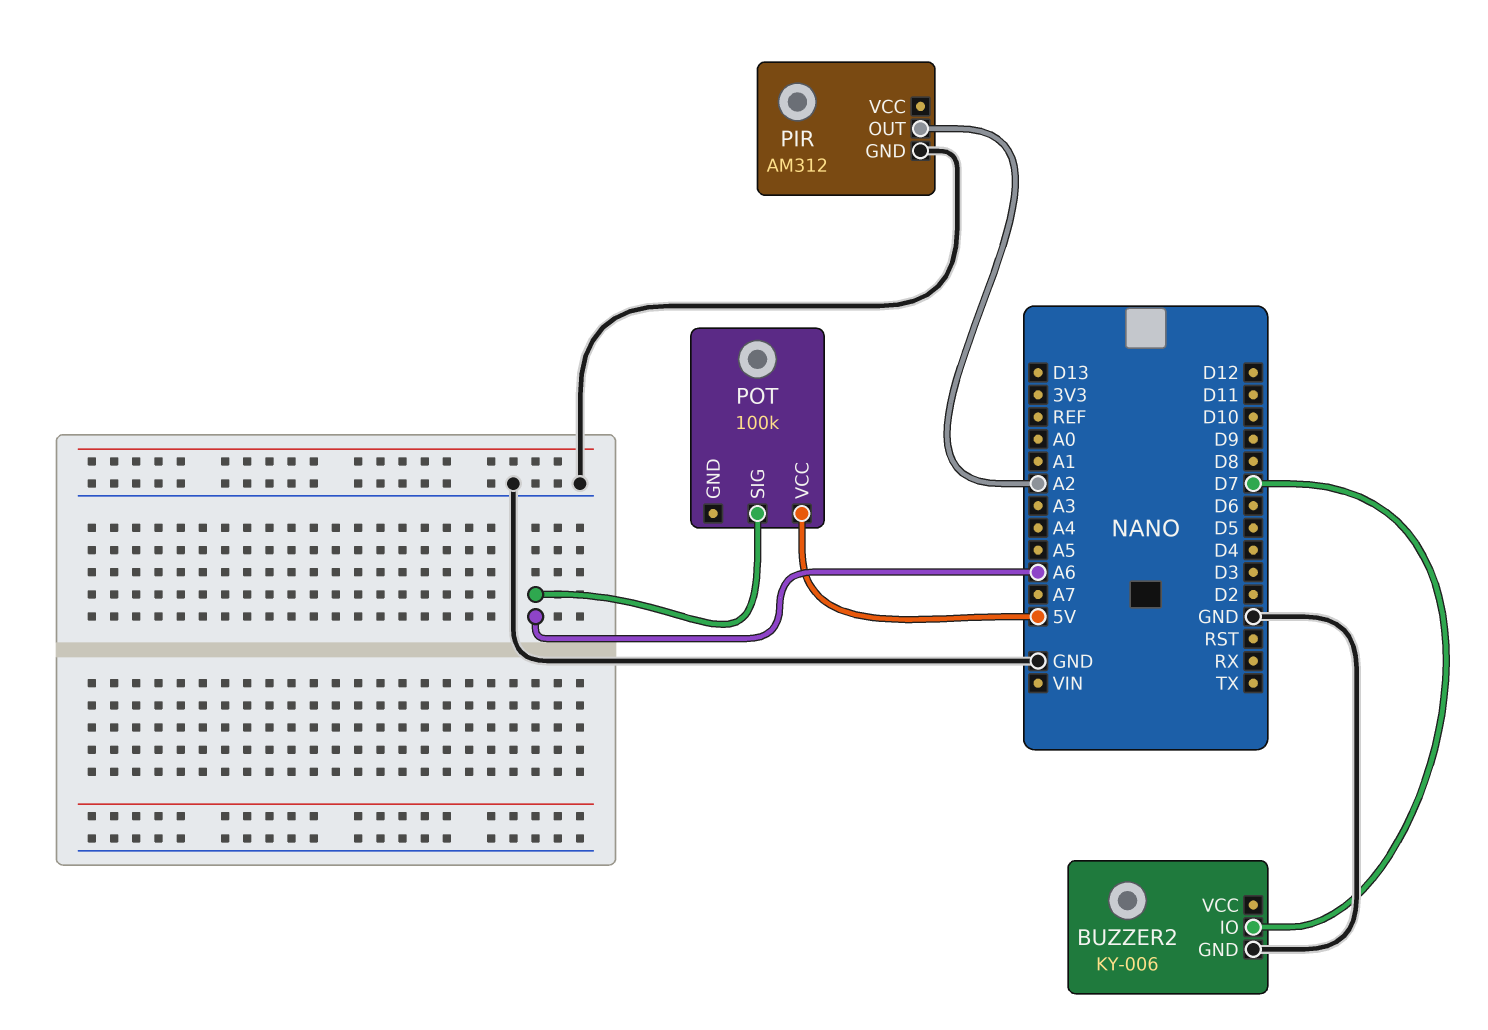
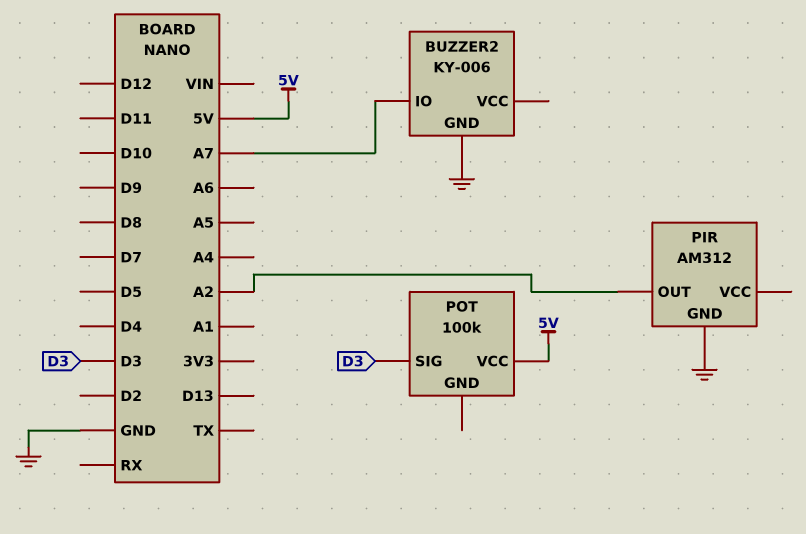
BUZZER2 pin IO: D7 -> A7
POT pin SIG: A6 -> D3

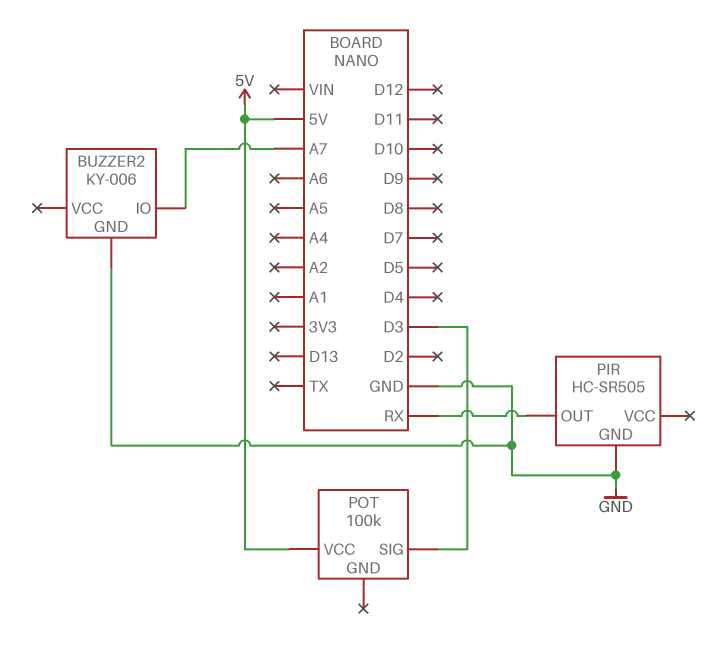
PIR: AM312 -> HC-SR505
PIR pin OUT: A2 -> RX

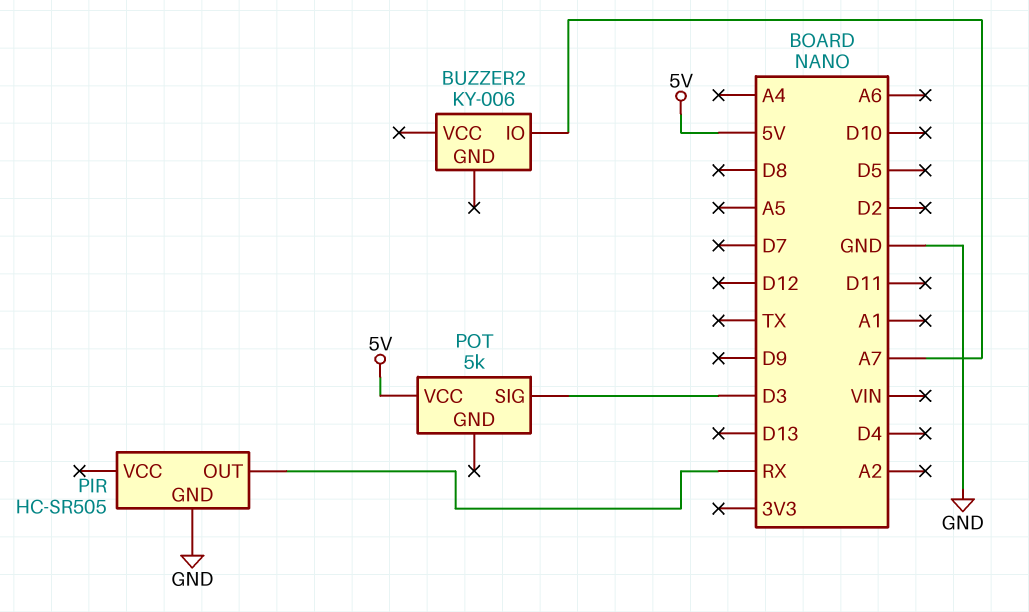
BUZZER2 pin GND: GND -> none
POT: 100k -> 5k

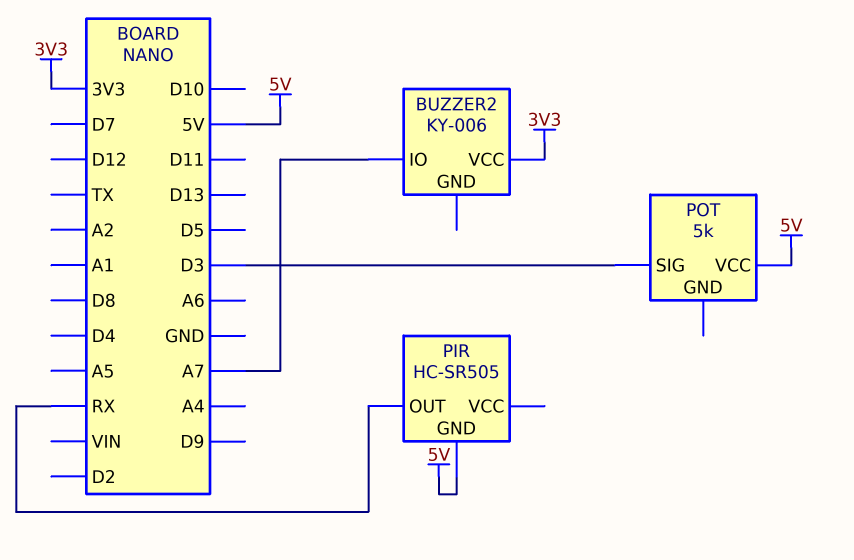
BUZZER2 pin VCC: none -> 3V3
PIR pin GND: GND -> 5V

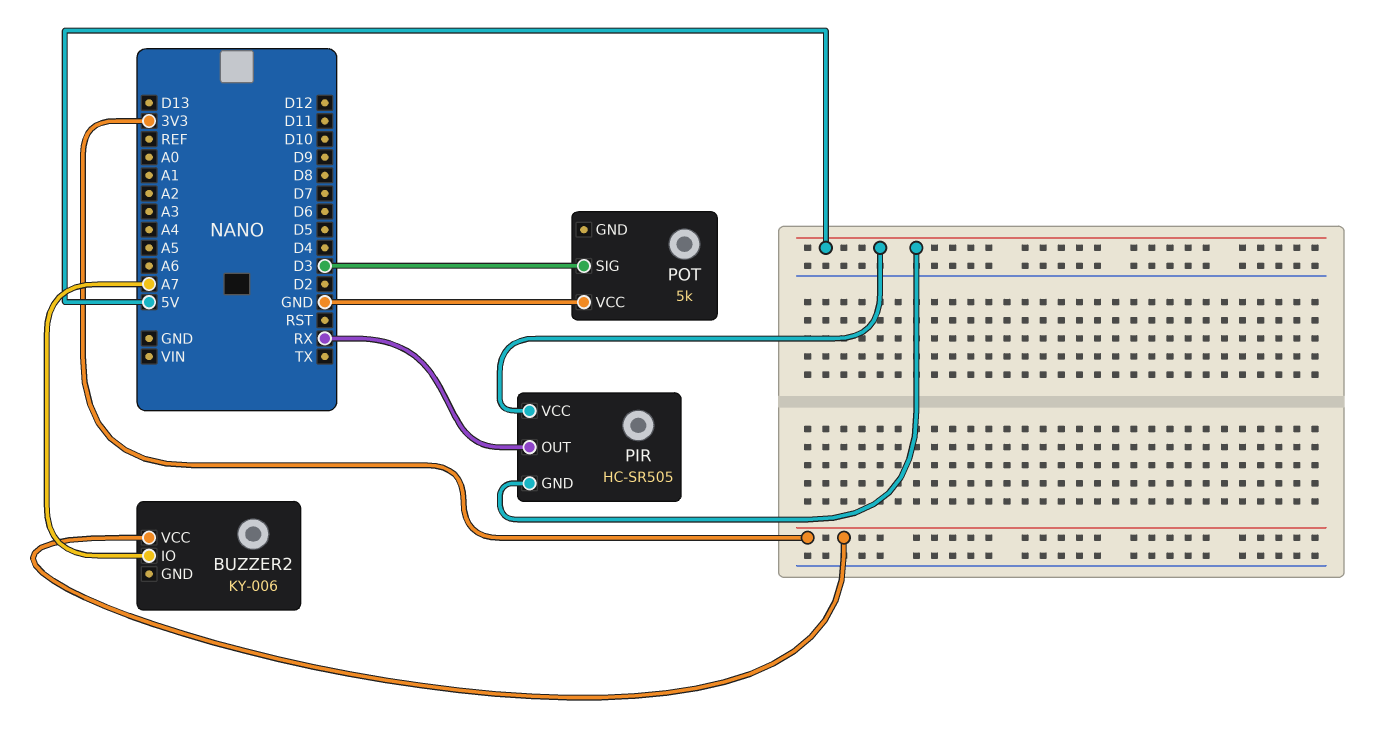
PIR pin VCC: none -> 5V
POT pin VCC: 5V -> GND

